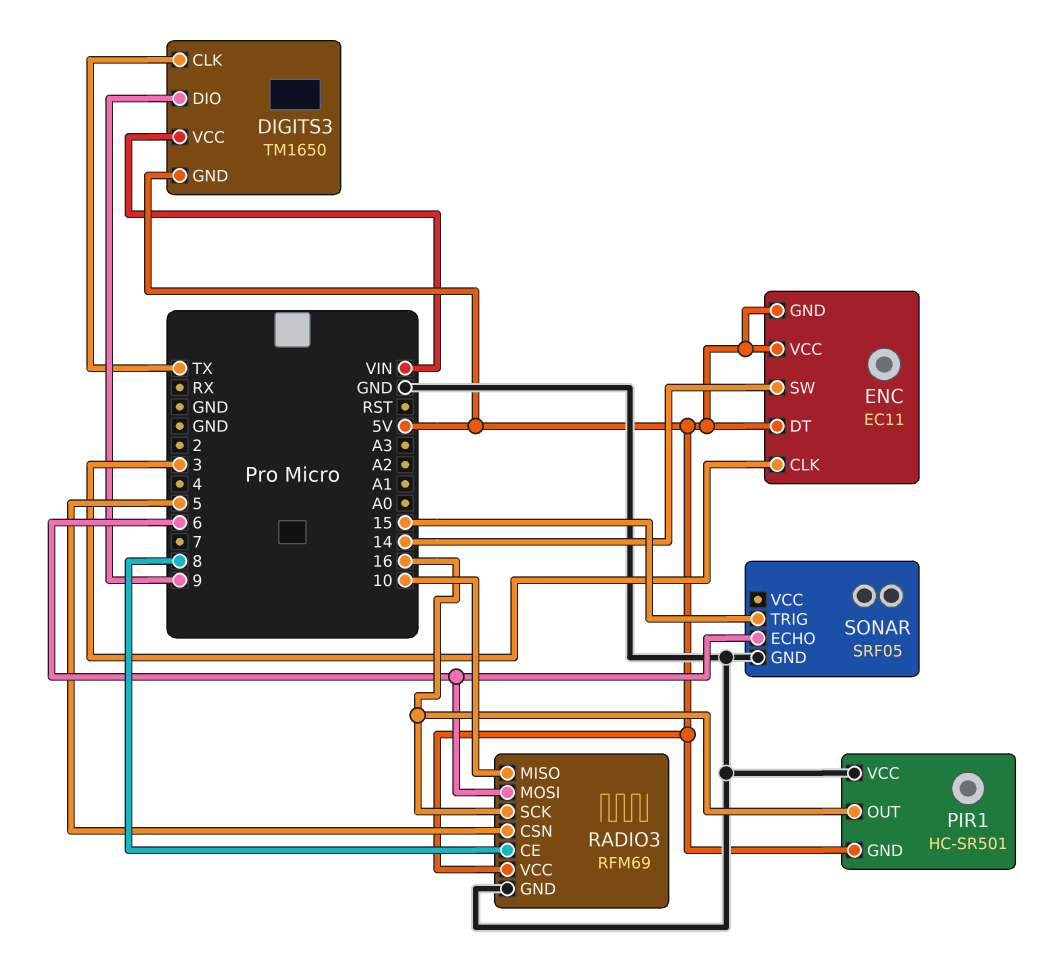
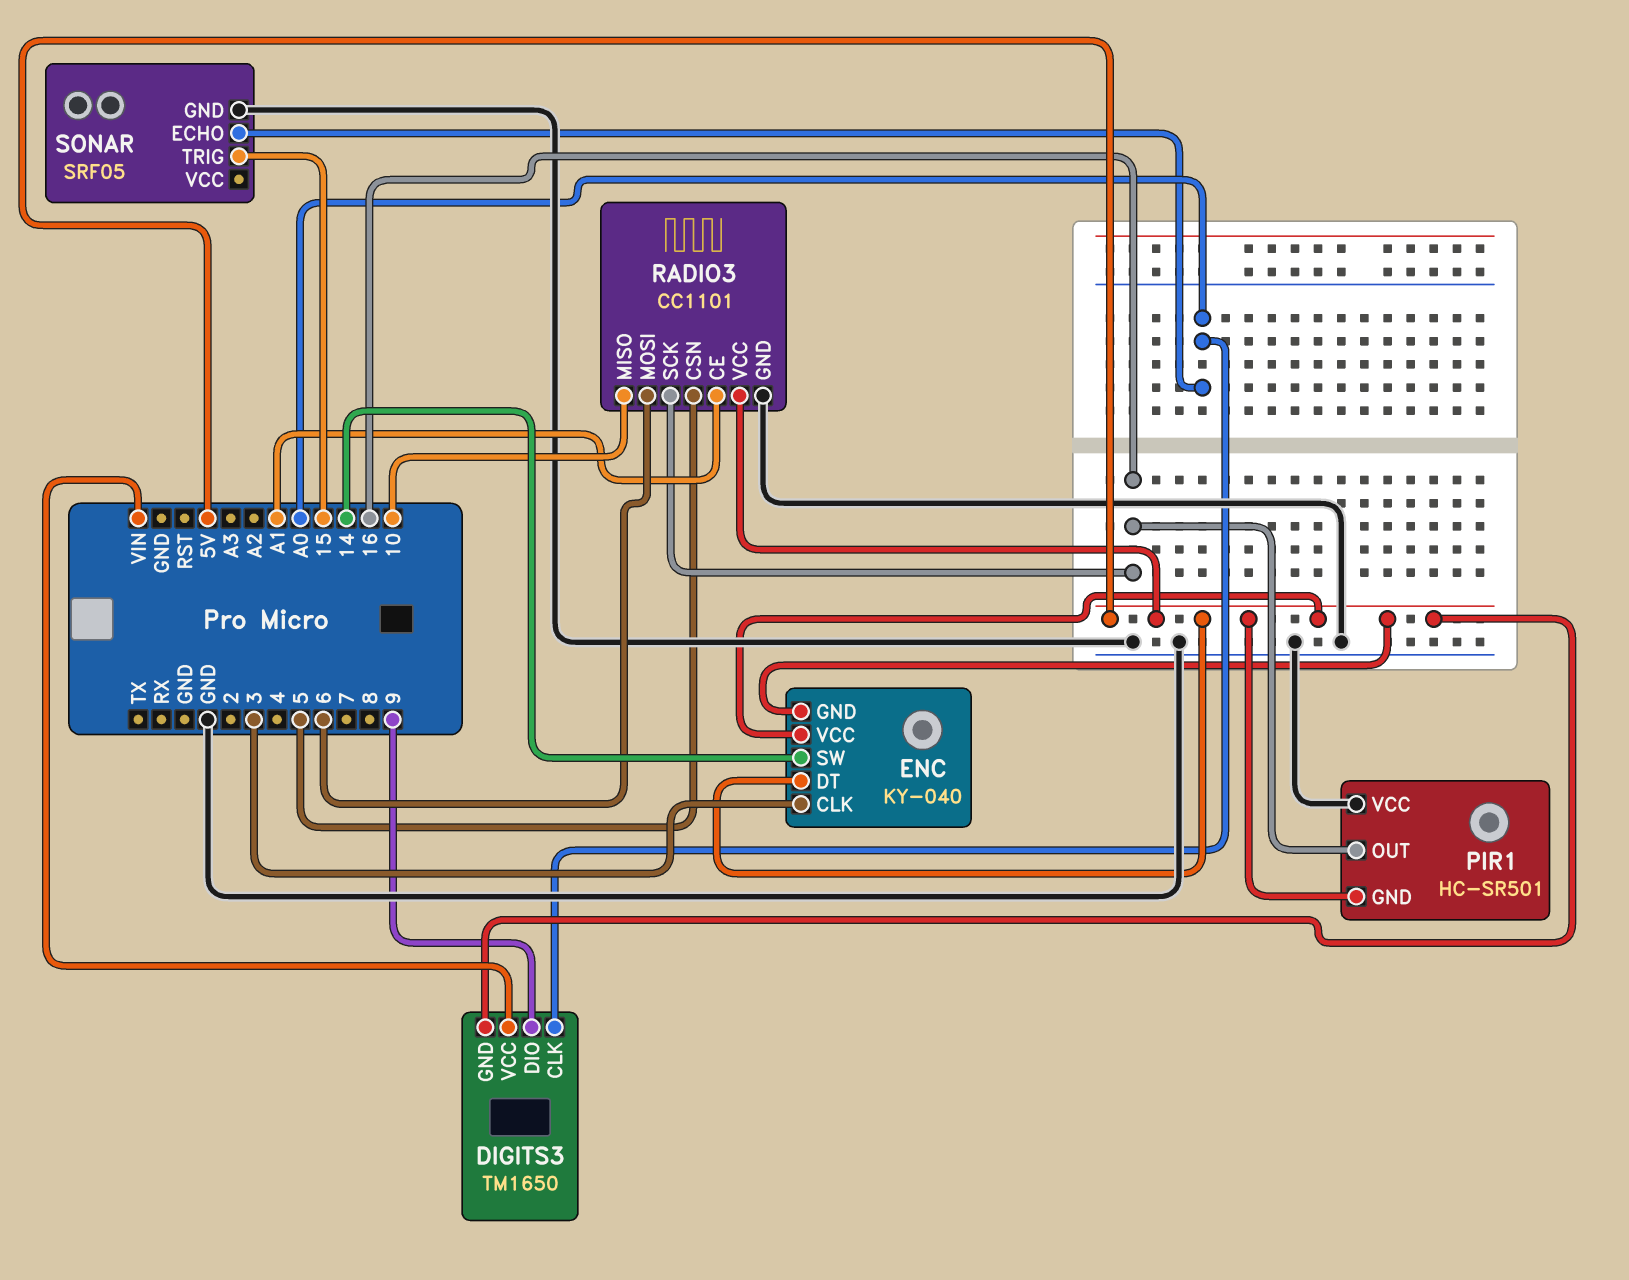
DIGITS3 pin CLK: TX -> A0
ENC: EC11 -> KY-040
RADIO3: RFM69 -> CC1101
RADIO3 pin CE: 8 -> A1
SONAR pin ECHO: 6 -> A0

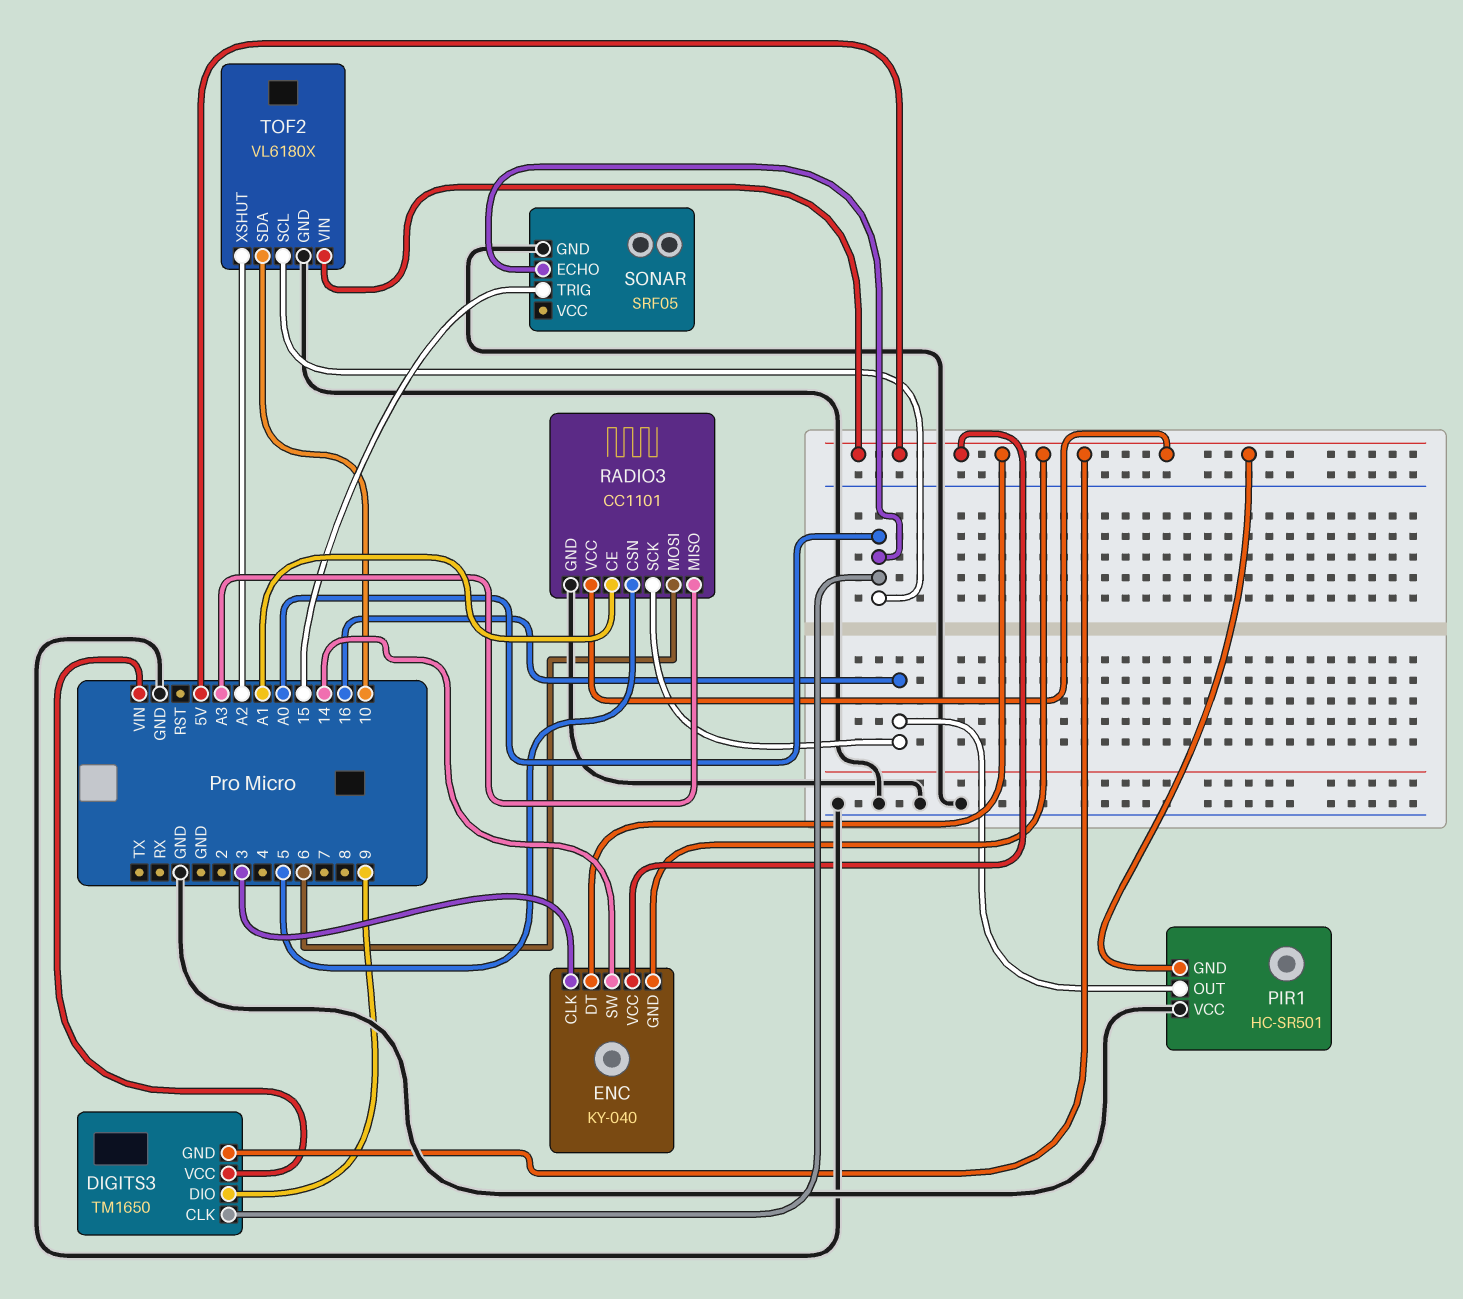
RADIO3 pin MISO: 10 -> A3
TOF2: none -> VL6180X
TOF2 pin GND: none -> GND
TOF2 pin SCL: none -> A0
TOF2 pin SDA: none -> 10
TOF2 pin VIN: none -> 5V
TOF2 pin XSHUT: none -> A2

